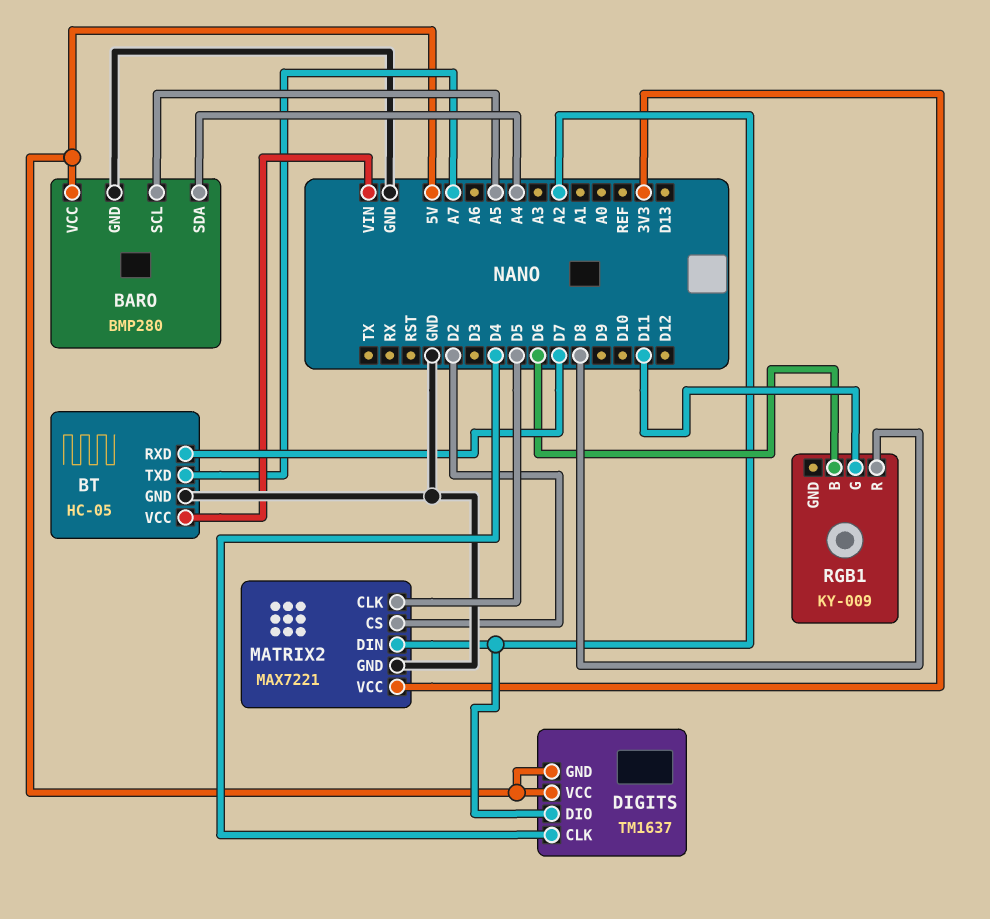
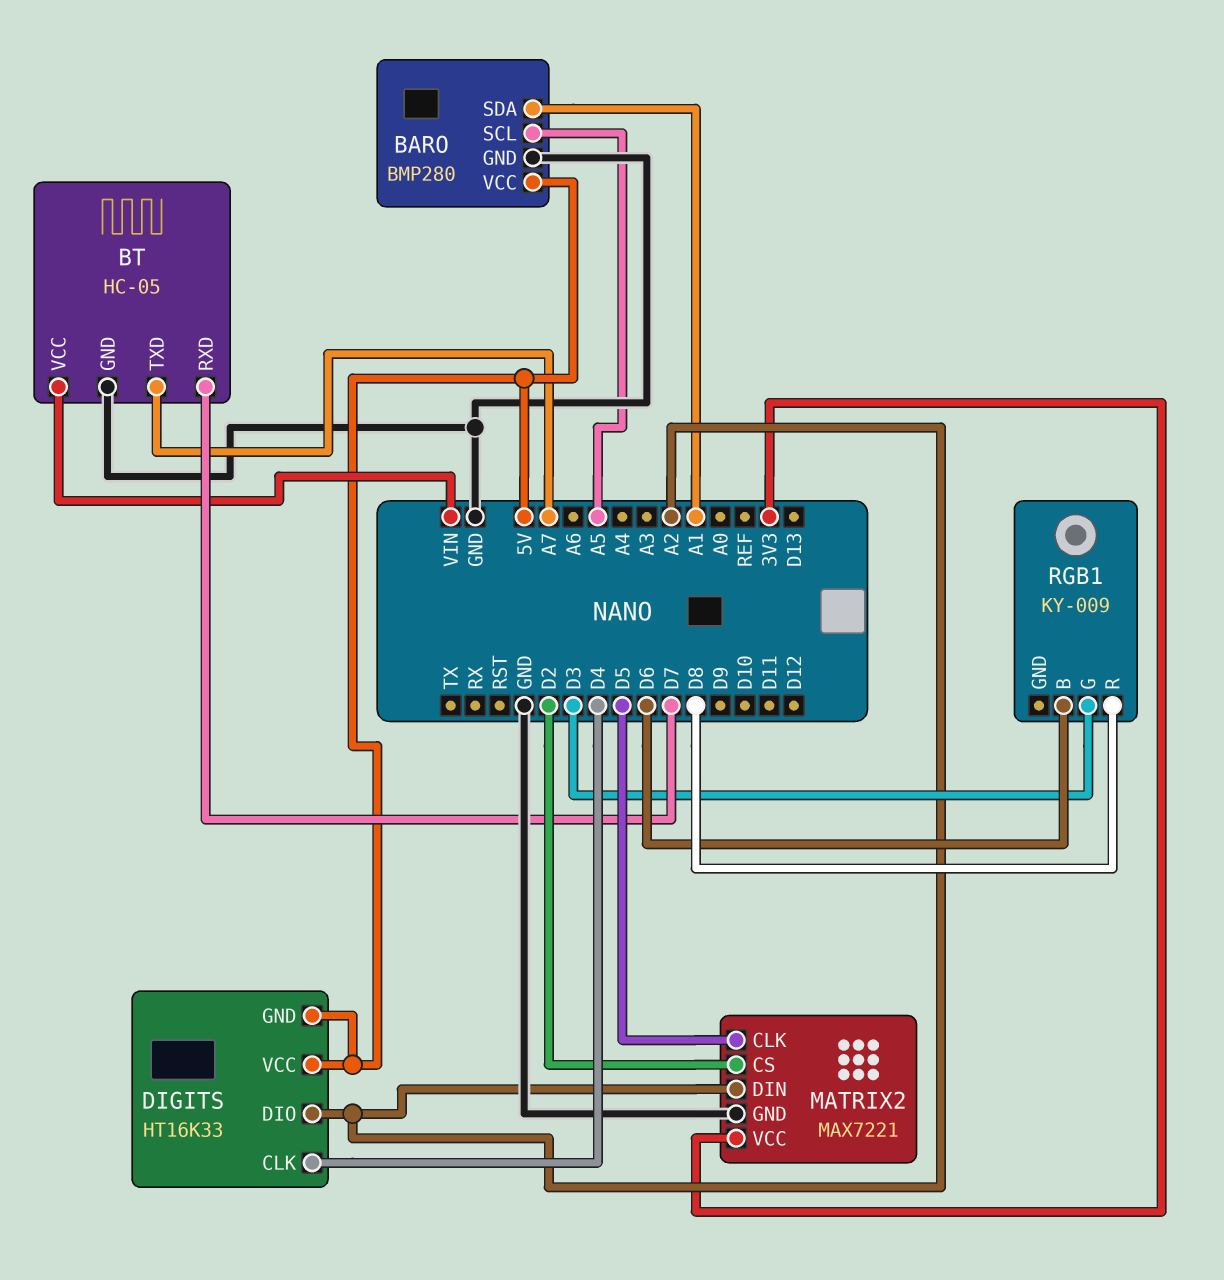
BARO pin SDA: A4 -> A1
DIGITS: TM1637 -> HT16K33
RGB1 pin G: D11 -> D3

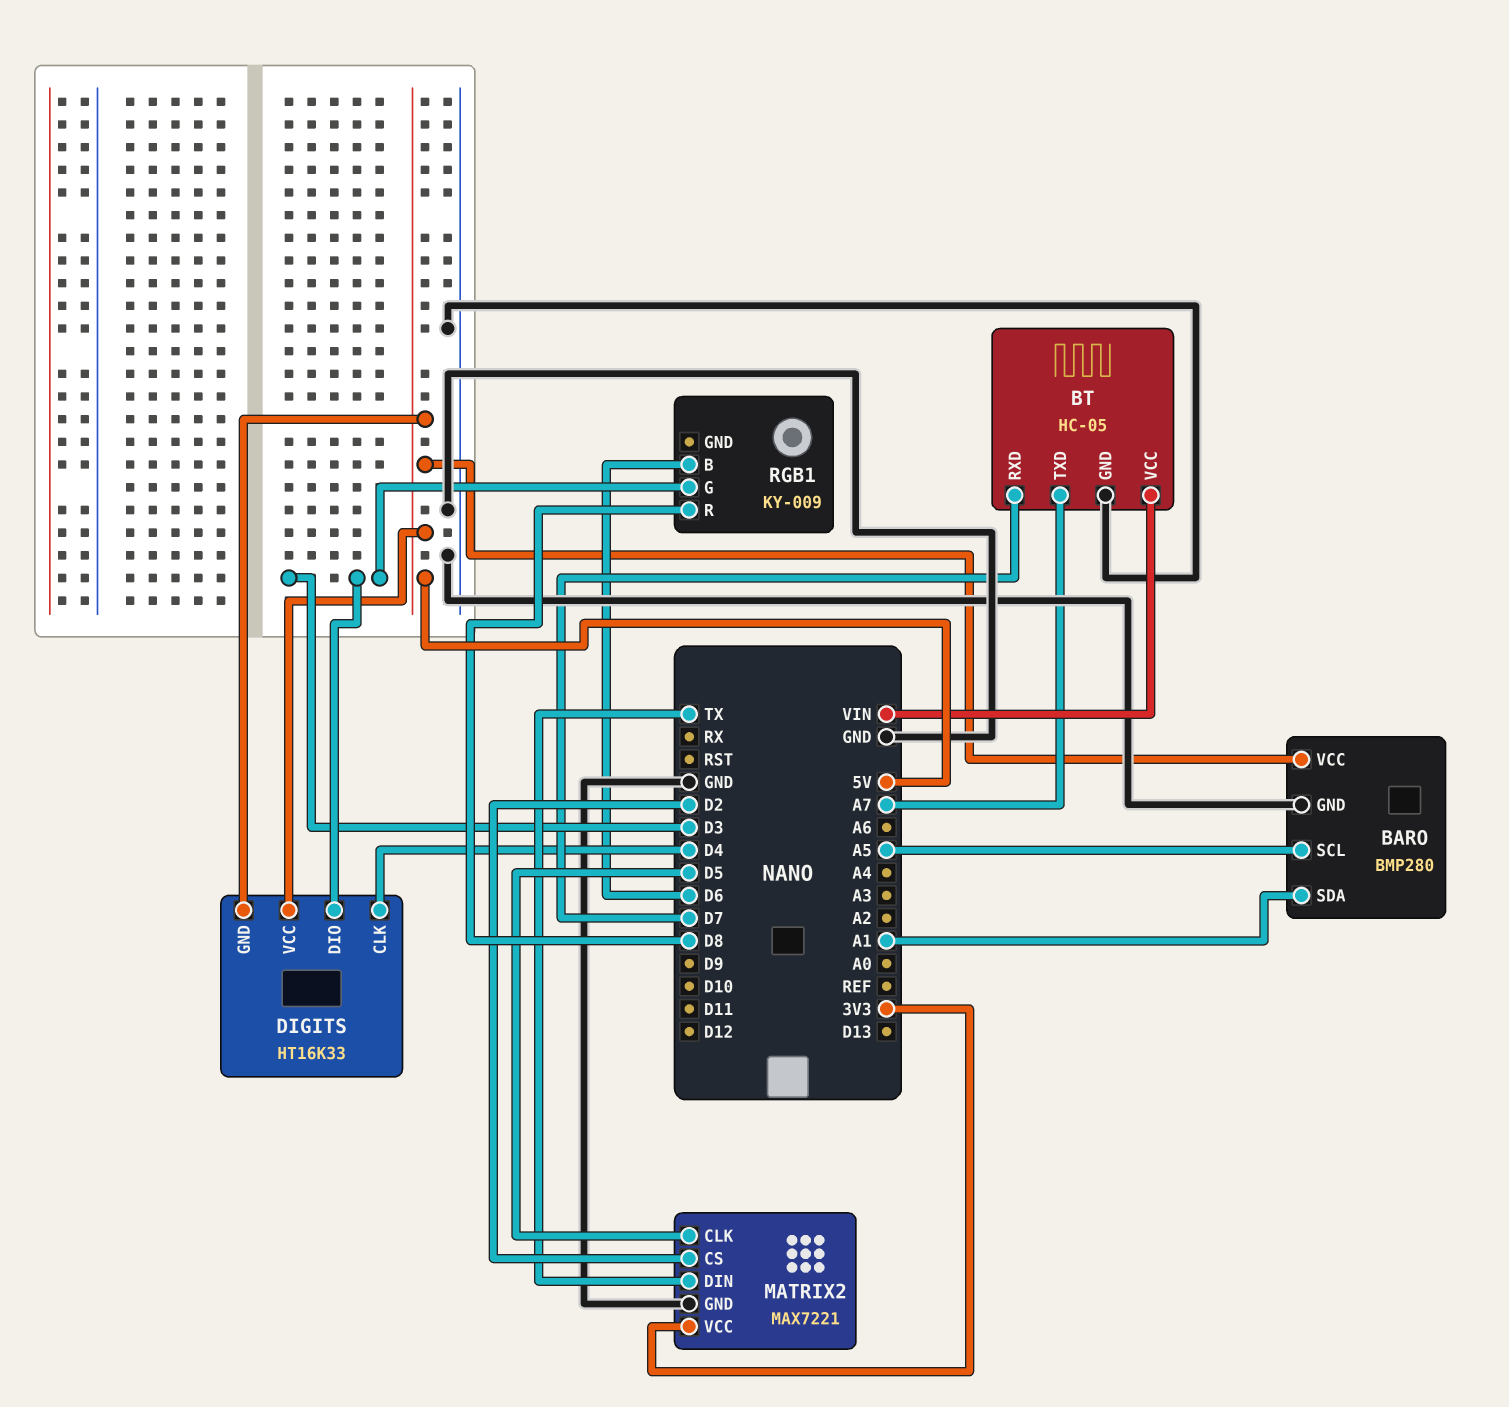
DIGITS pin DIO: A2 -> D3
MATRIX2 pin DIN: A2 -> TX

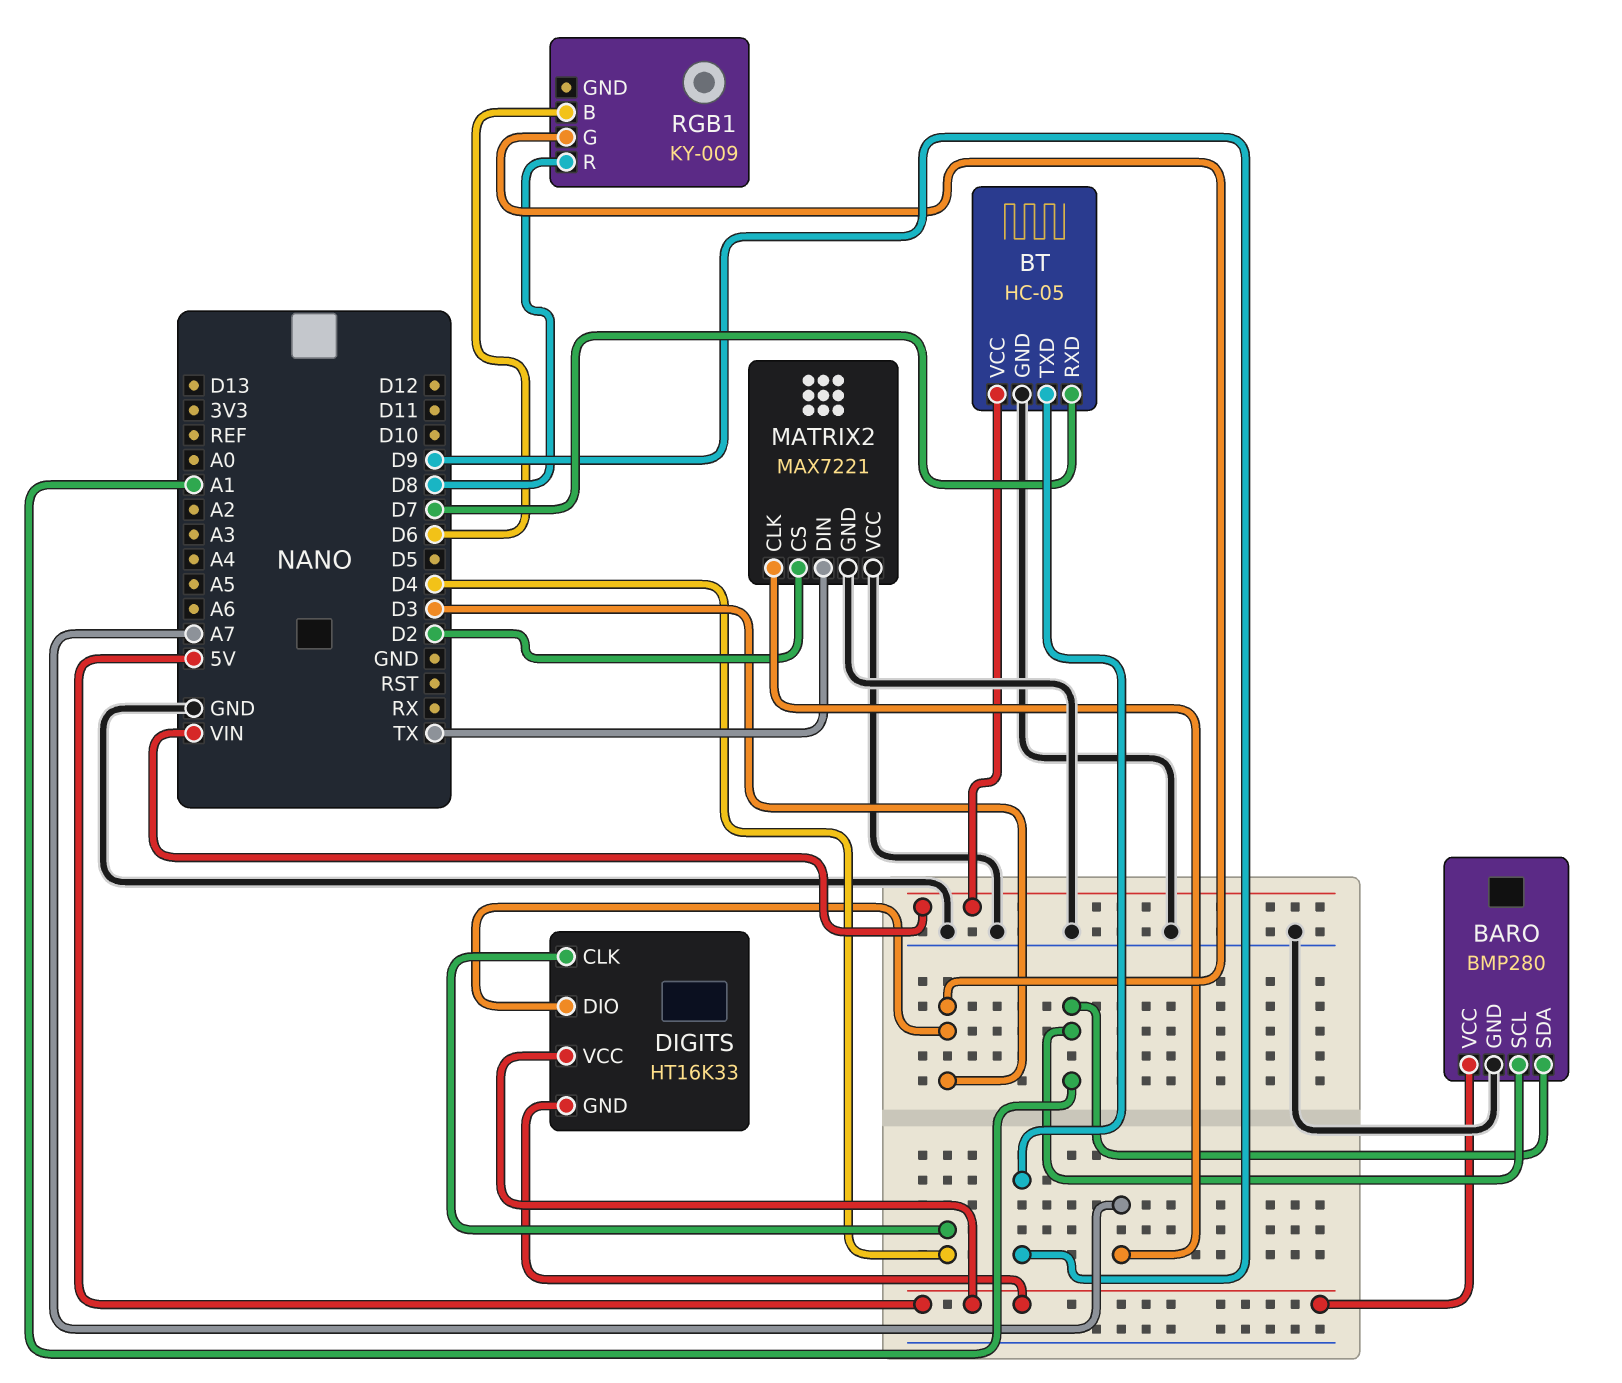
BARO pin SCL: A5 -> A1
BT pin TXD: A7 -> D9
MATRIX2 pin CLK: D5 -> A7
MATRIX2 pin VCC: 3V3 -> GND

